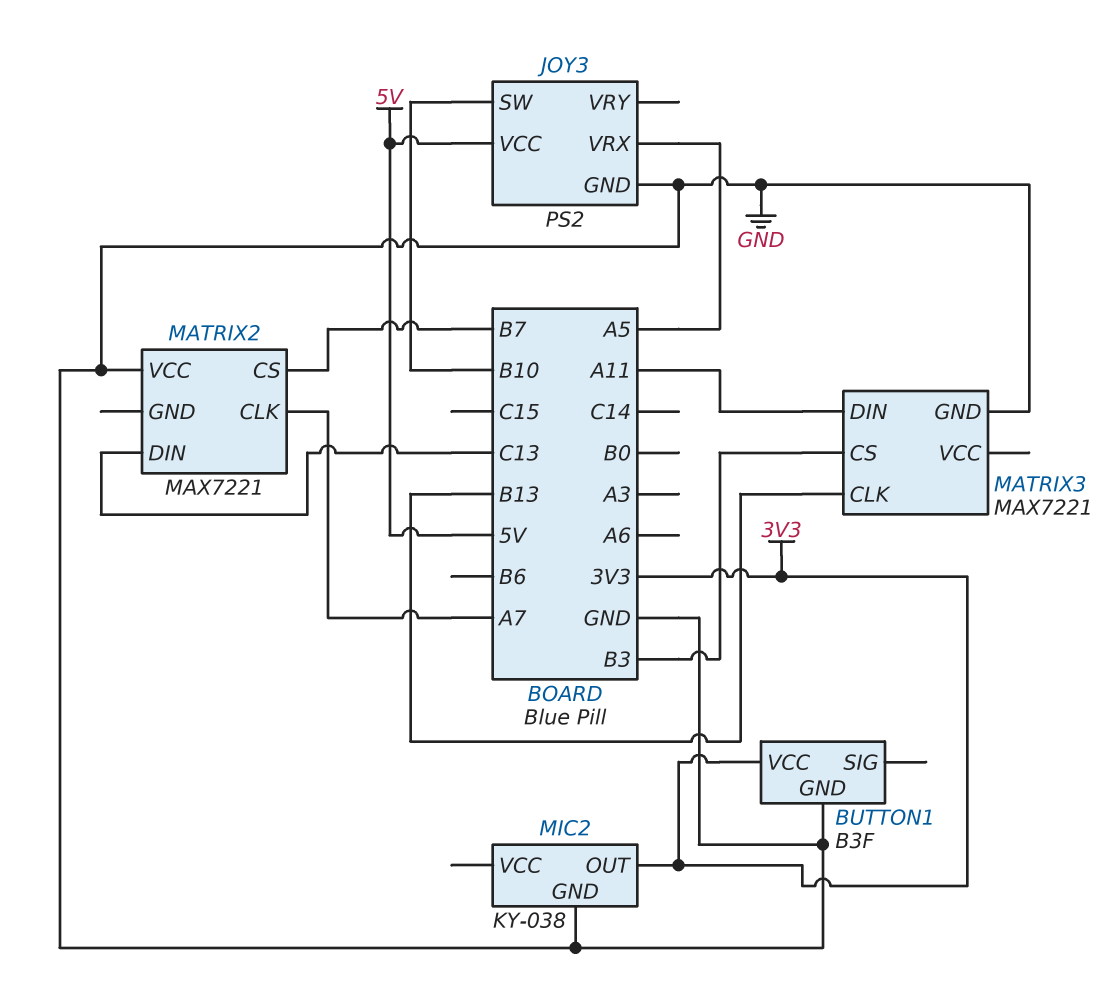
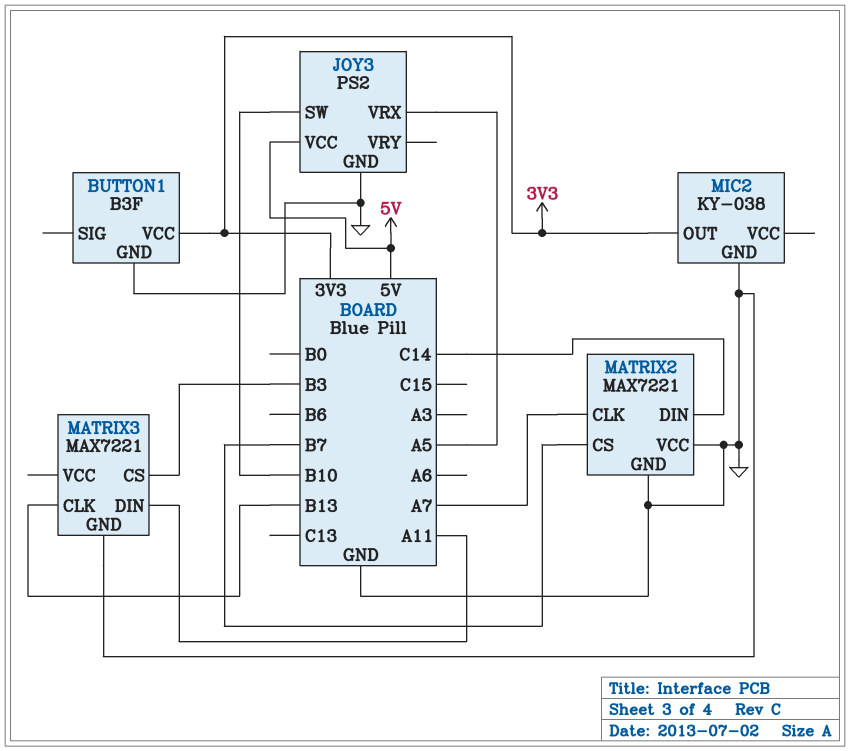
MATRIX2 pin DIN: C13 -> C14
MATRIX2 pin GND: none -> GND

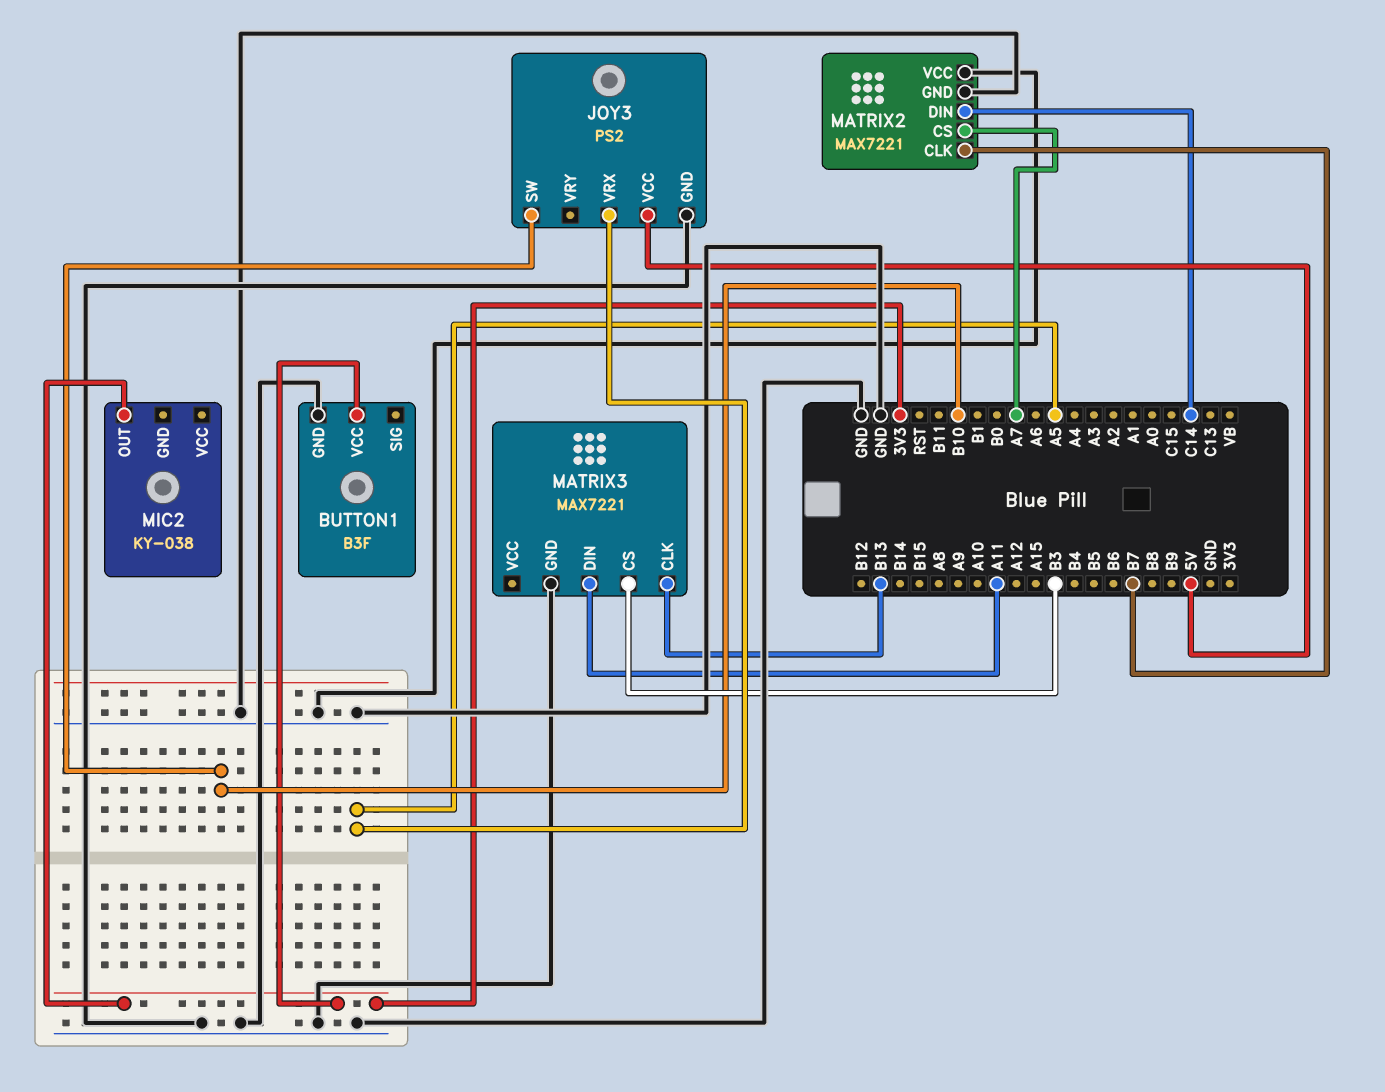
MATRIX2 pin CLK: A7 -> B7
MATRIX2 pin CS: B7 -> A7
MIC2 pin GND: GND -> none

